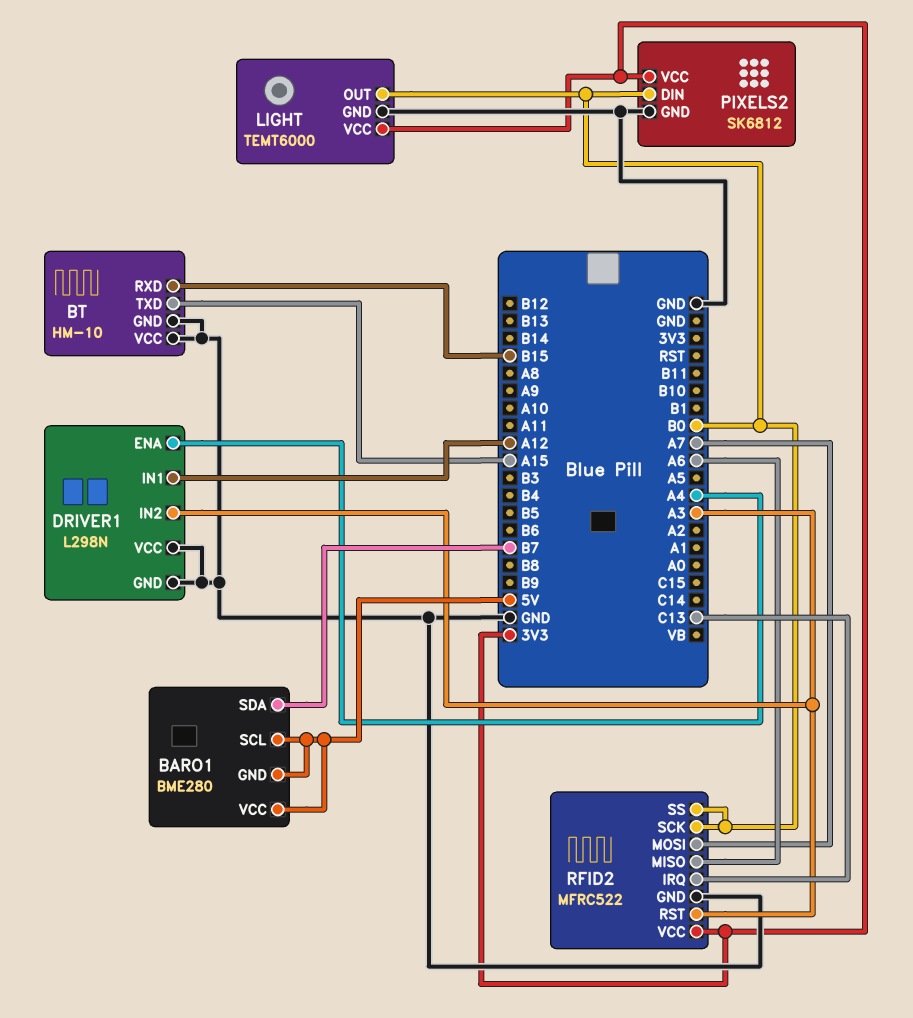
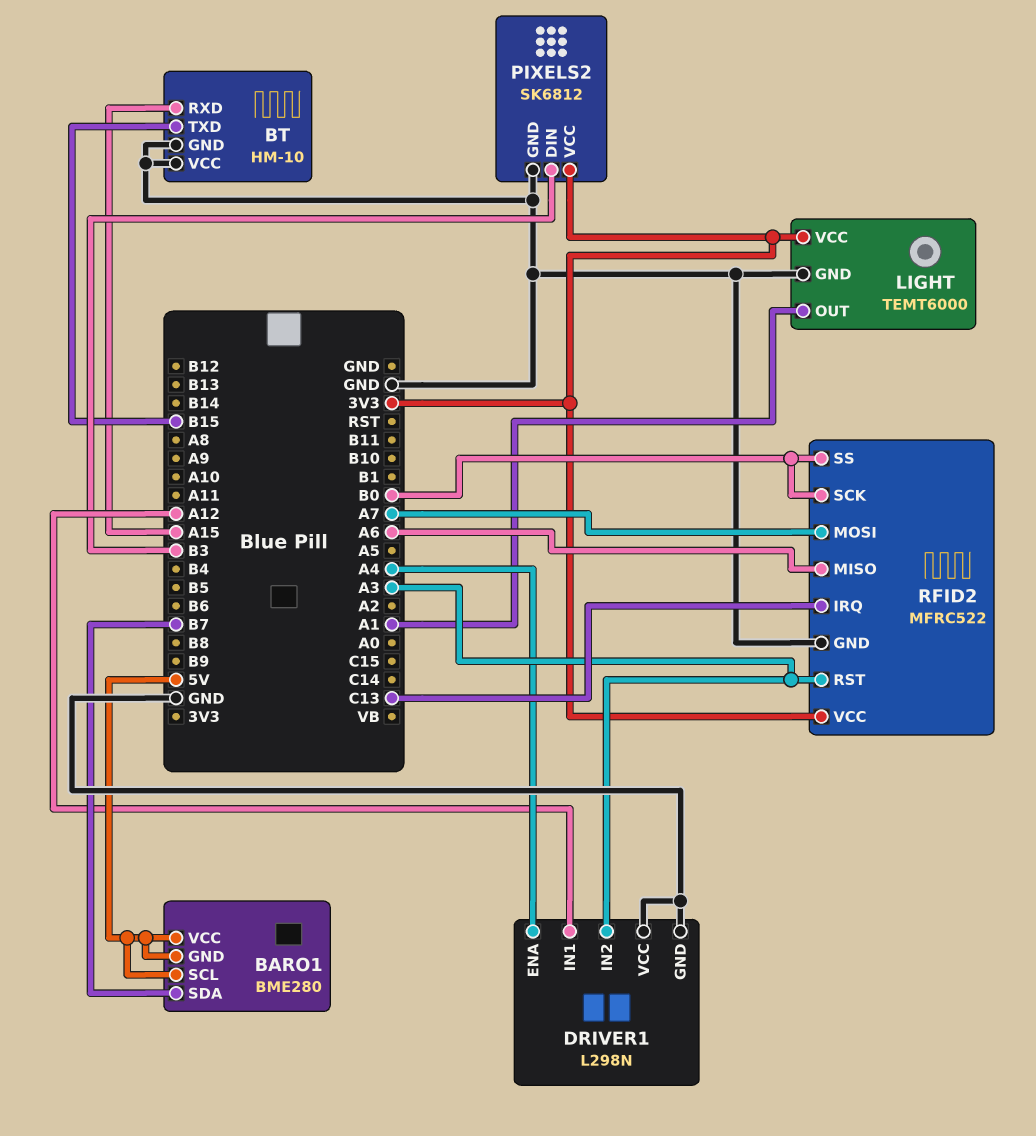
BT pin RXD: B15 -> A15
BT pin TXD: A15 -> B15
LIGHT pin OUT: B0 -> A1
PIXELS2 pin DIN: B0 -> B3

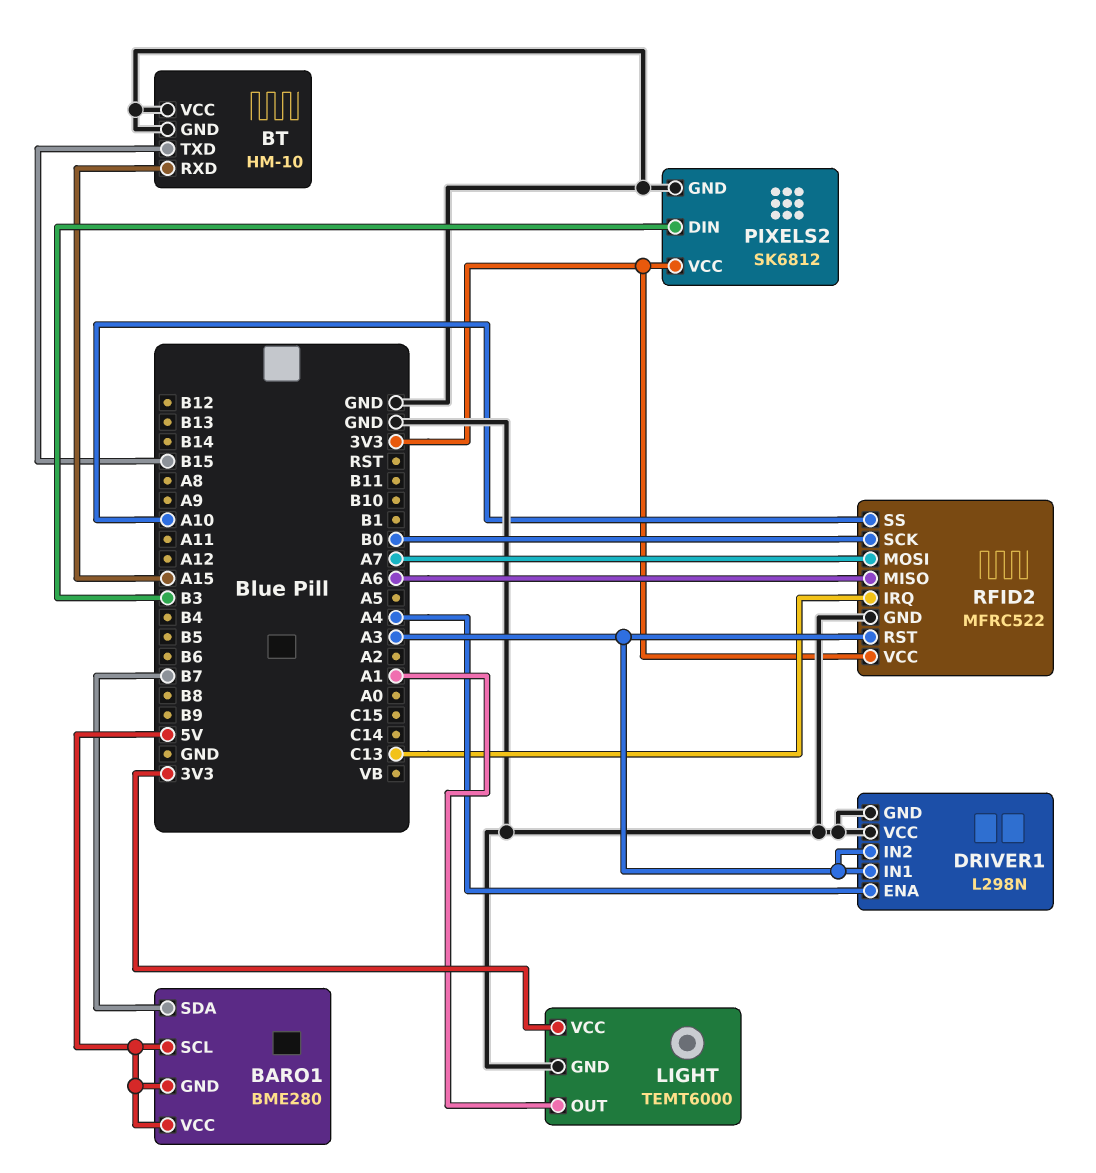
DRIVER1 pin IN1: A12 -> A3
RFID2 pin SS: B0 -> A10

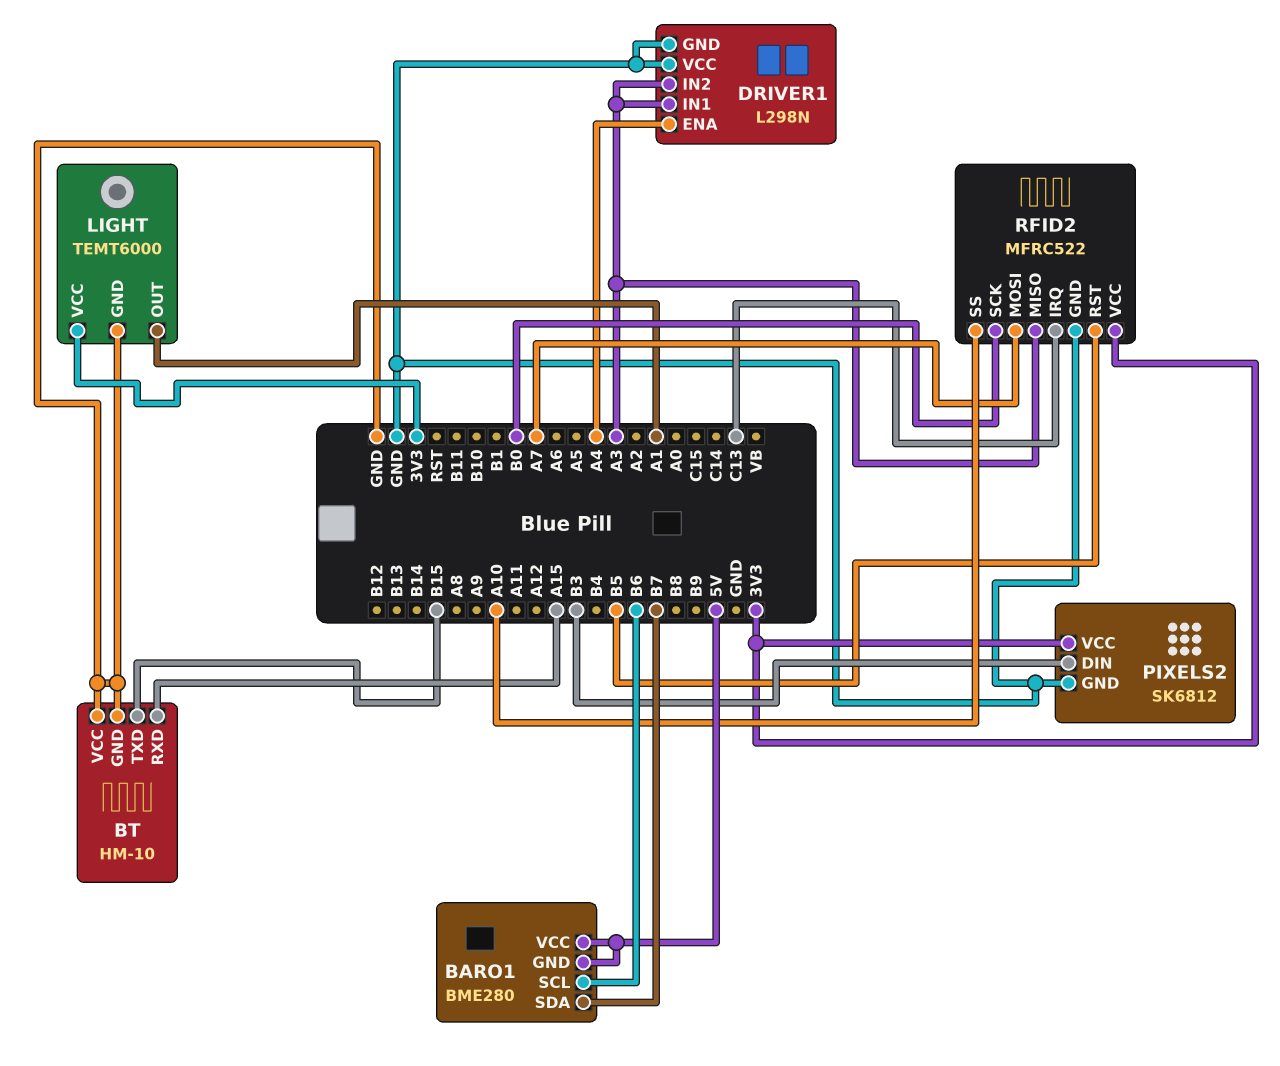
BARO1 pin SCL: 5V -> B6
RFID2 pin MISO: A6 -> A3
RFID2 pin RST: A3 -> B5

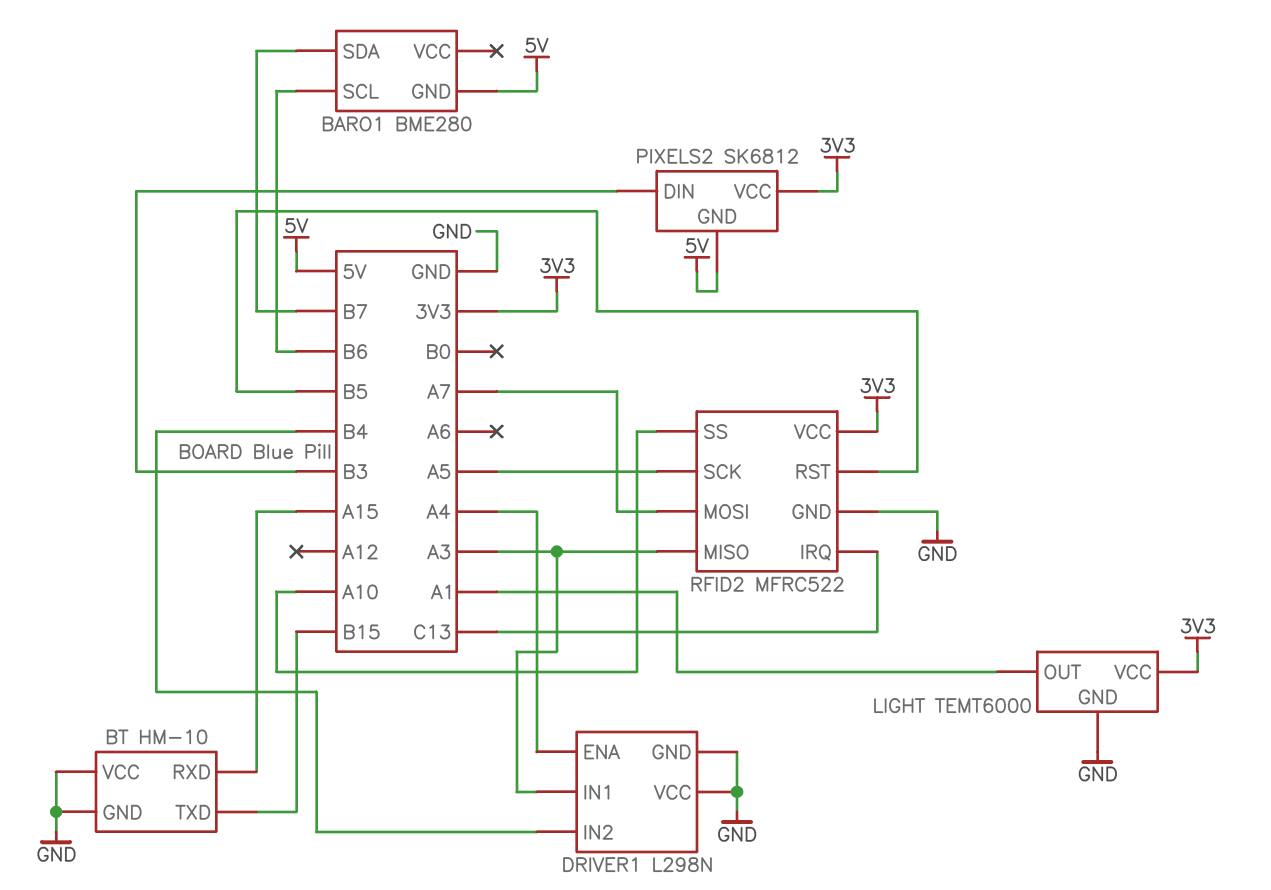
BARO1 pin VCC: 5V -> none
DRIVER1 pin IN2: A3 -> B4
PIXELS2 pin GND: GND -> 5V
RFID2 pin SCK: B0 -> A5

